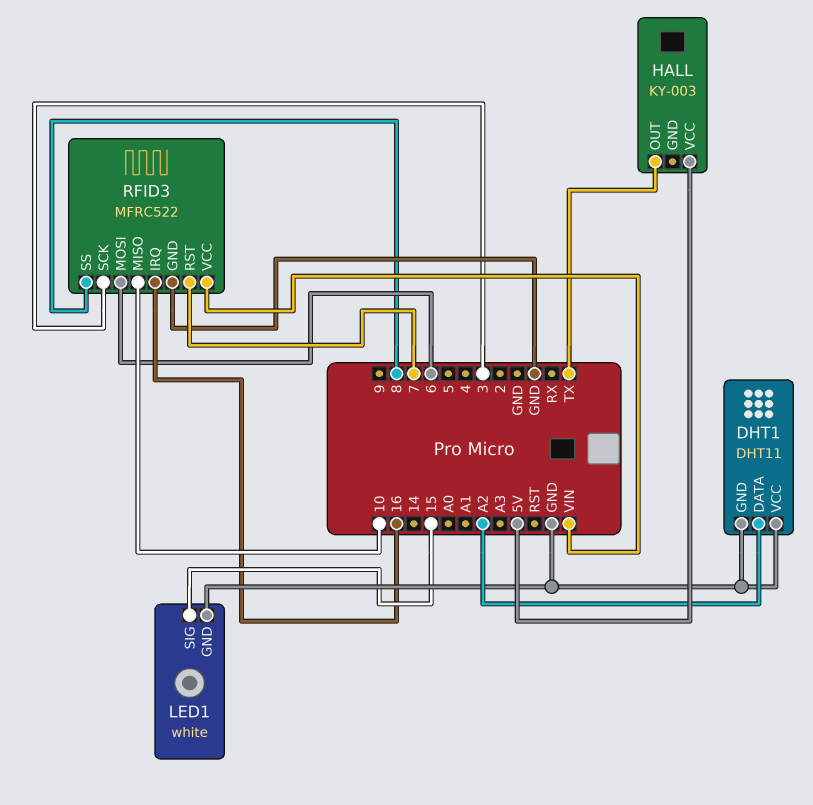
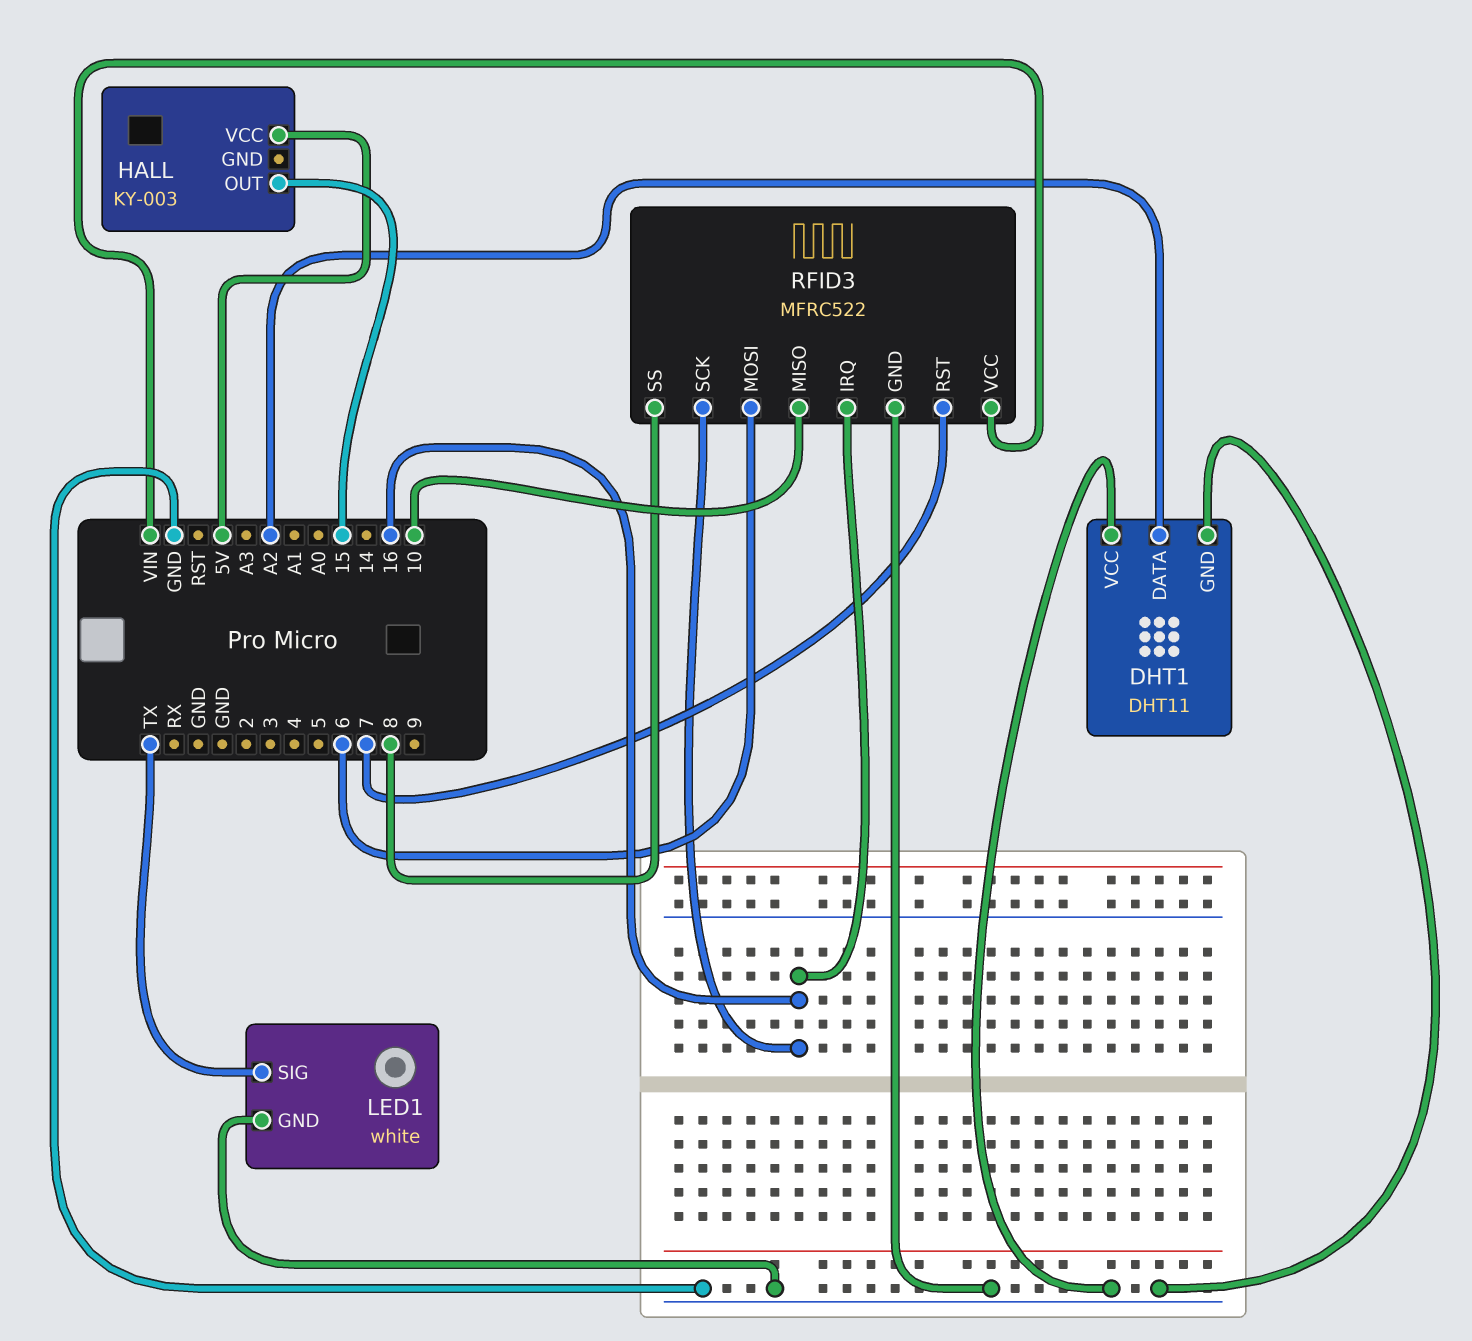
HALL pin OUT: TX -> 15
LED1 pin SIG: 15 -> TX
RFID3 pin SCK: 3 -> 16

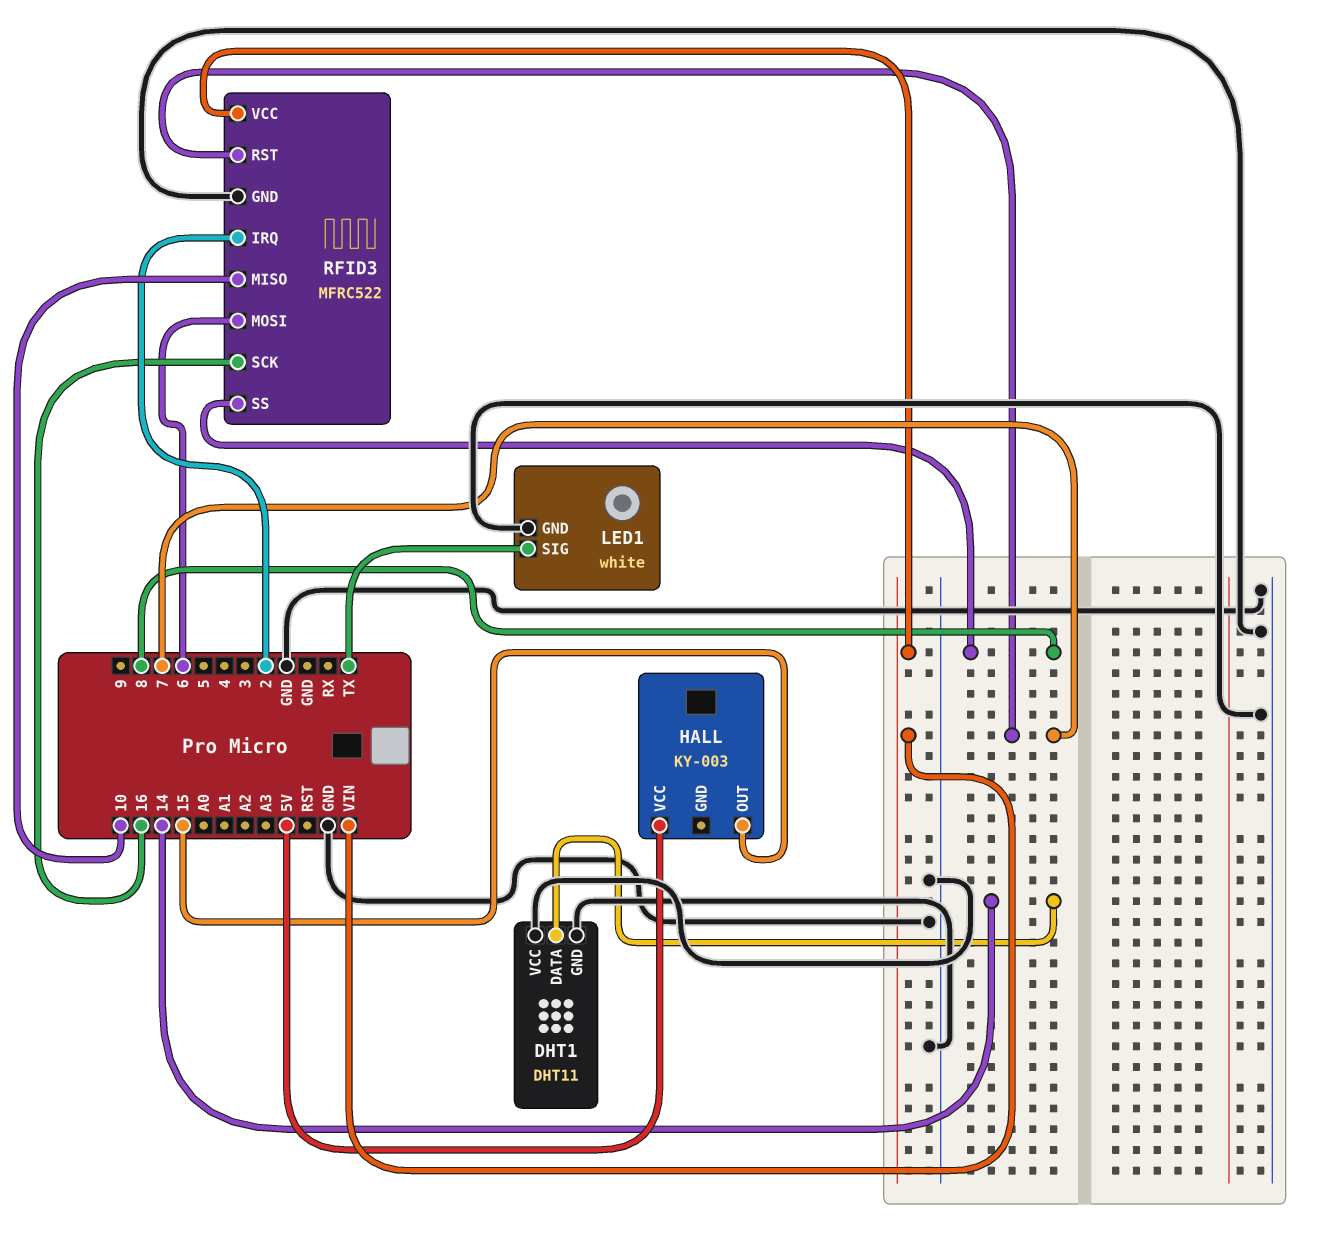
DHT1 pin DATA: A2 -> 14
RFID3 pin IRQ: 16 -> 2

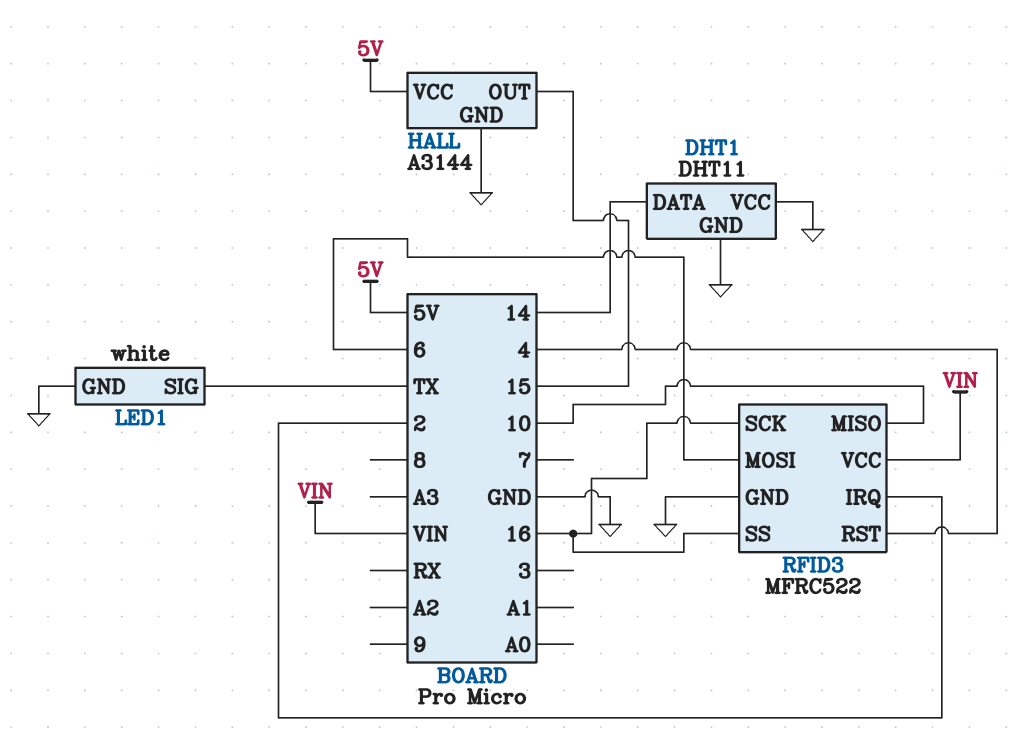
HALL: KY-003 -> A3144
HALL pin GND: none -> GND
RFID3 pin RST: 7 -> 4
RFID3 pin SS: 8 -> 16

